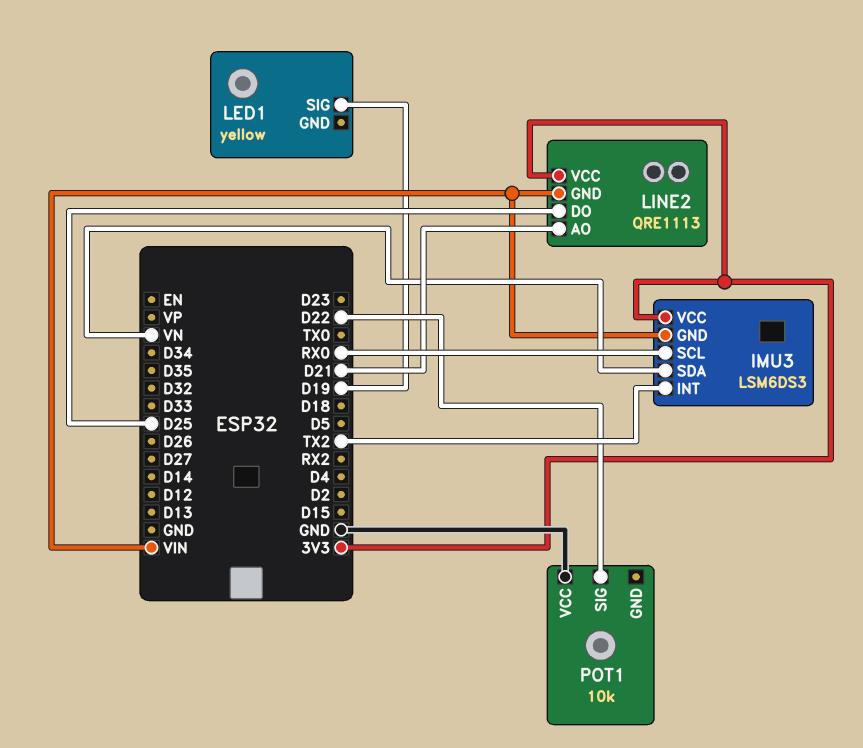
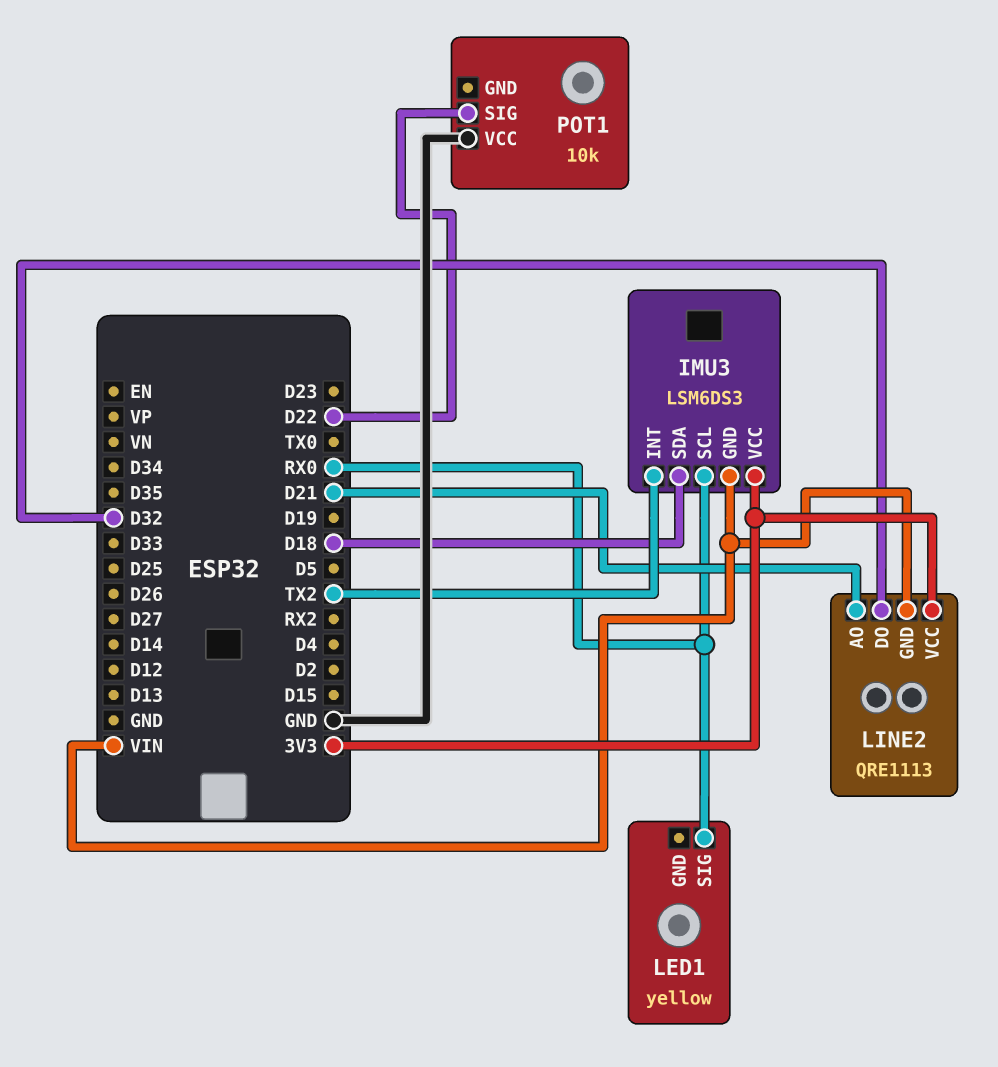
IMU3 pin SDA: VN -> D18
LED1 pin SIG: D19 -> RX0
LINE2 pin DO: D25 -> D32

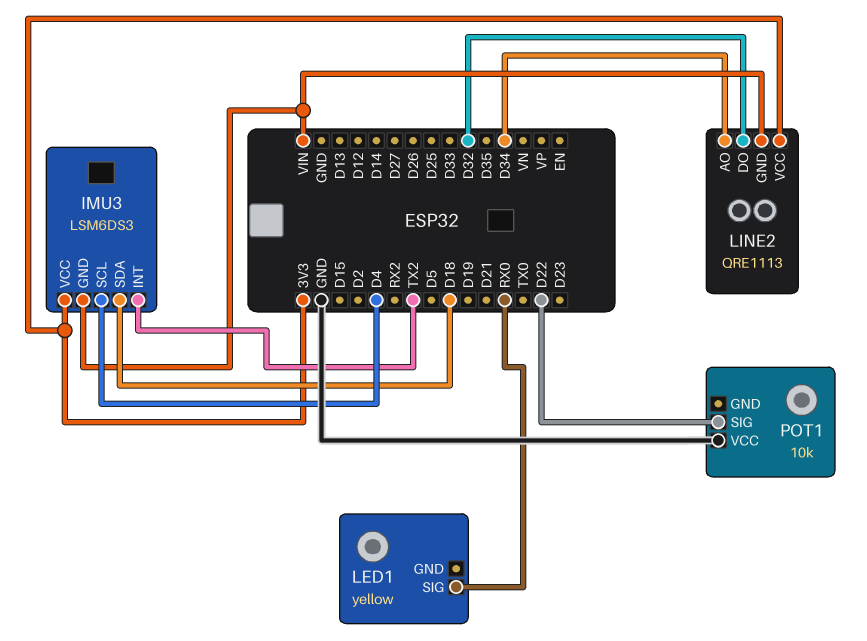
IMU3 pin SCL: RX0 -> D4
LINE2 pin AO: D21 -> D34

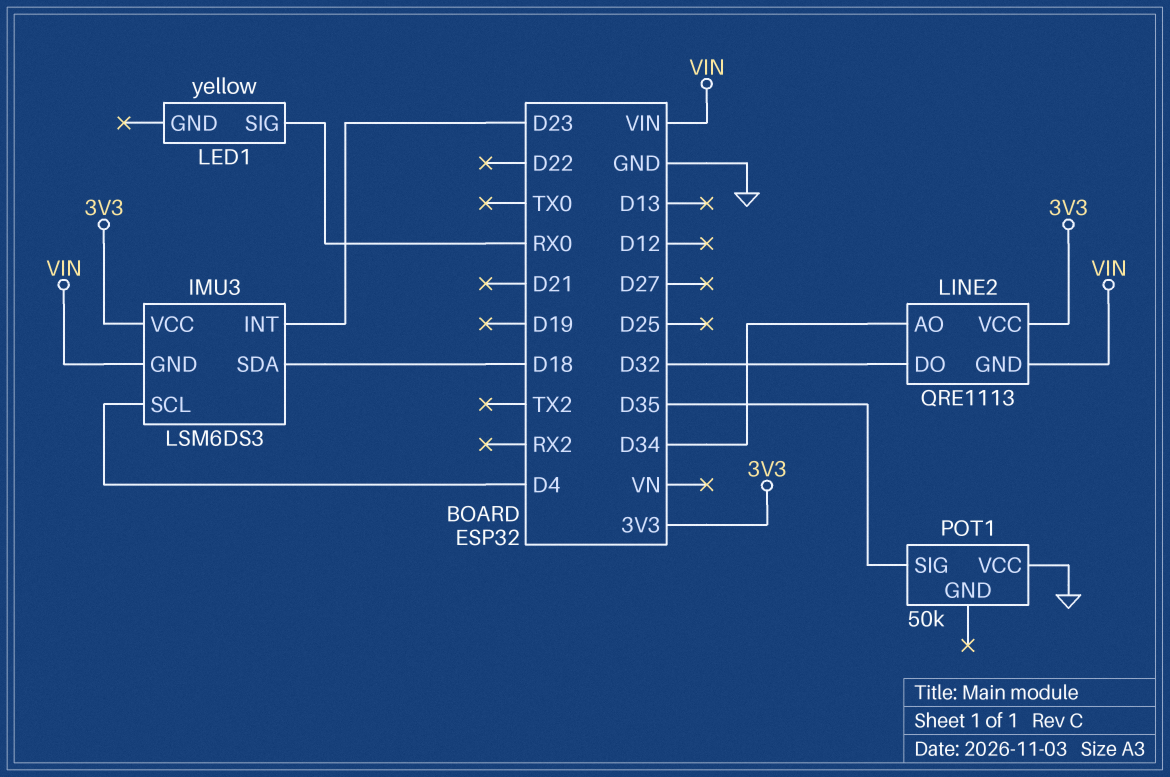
IMU3 pin INT: TX2 -> D23
POT1: 10k -> 50k
POT1 pin SIG: D22 -> D35

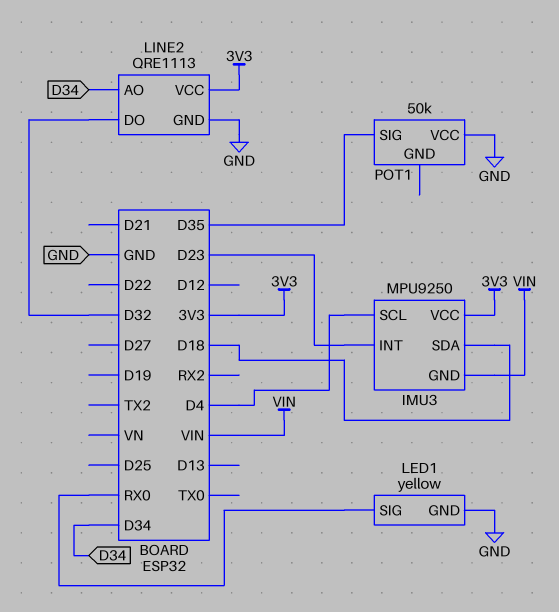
IMU3: LSM6DS3 -> MPU9250
LED1 pin GND: none -> GND
LINE2 pin GND: VIN -> GND

